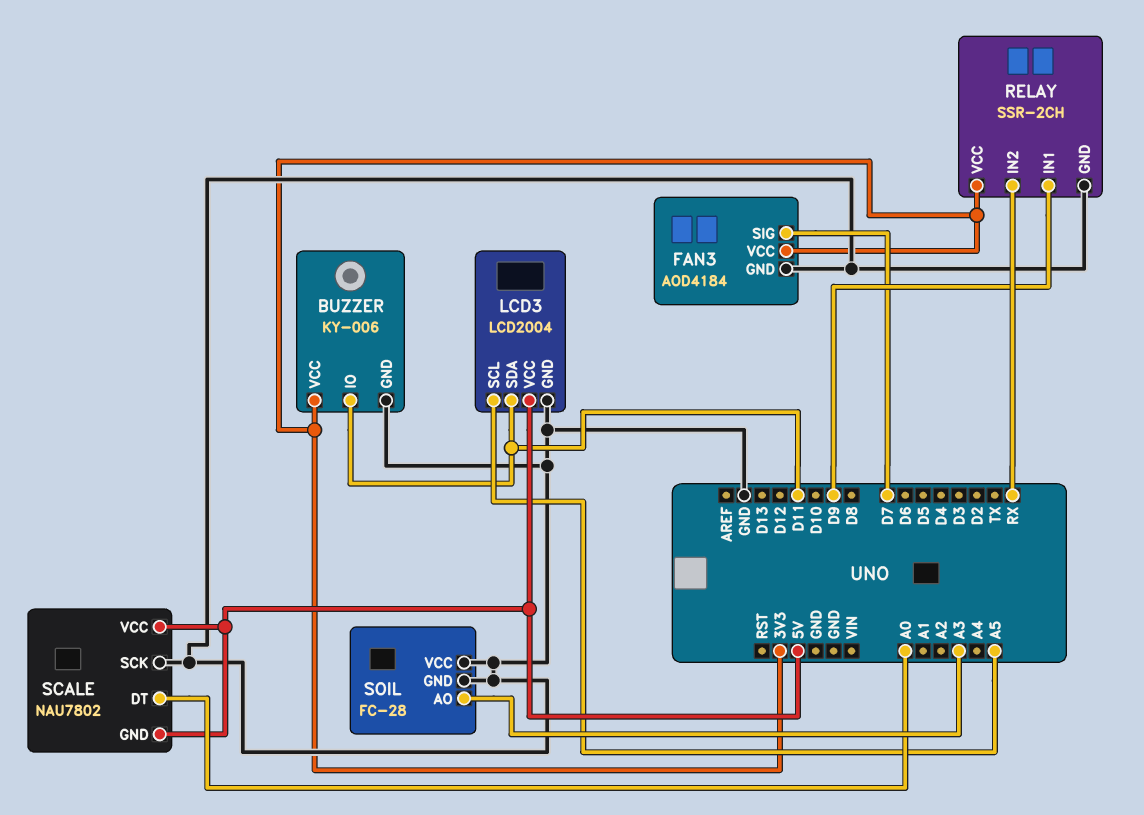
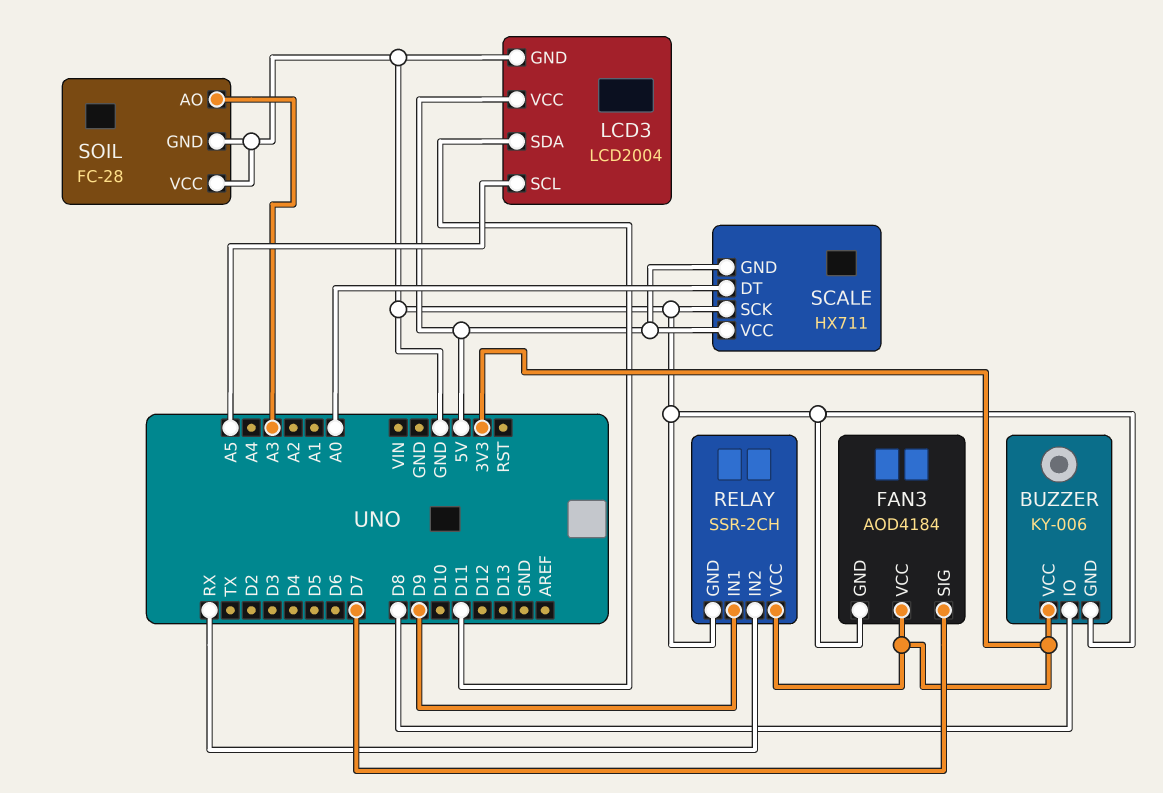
BUZZER pin IO: D11 -> D8
SCALE: NAU7802 -> HX711

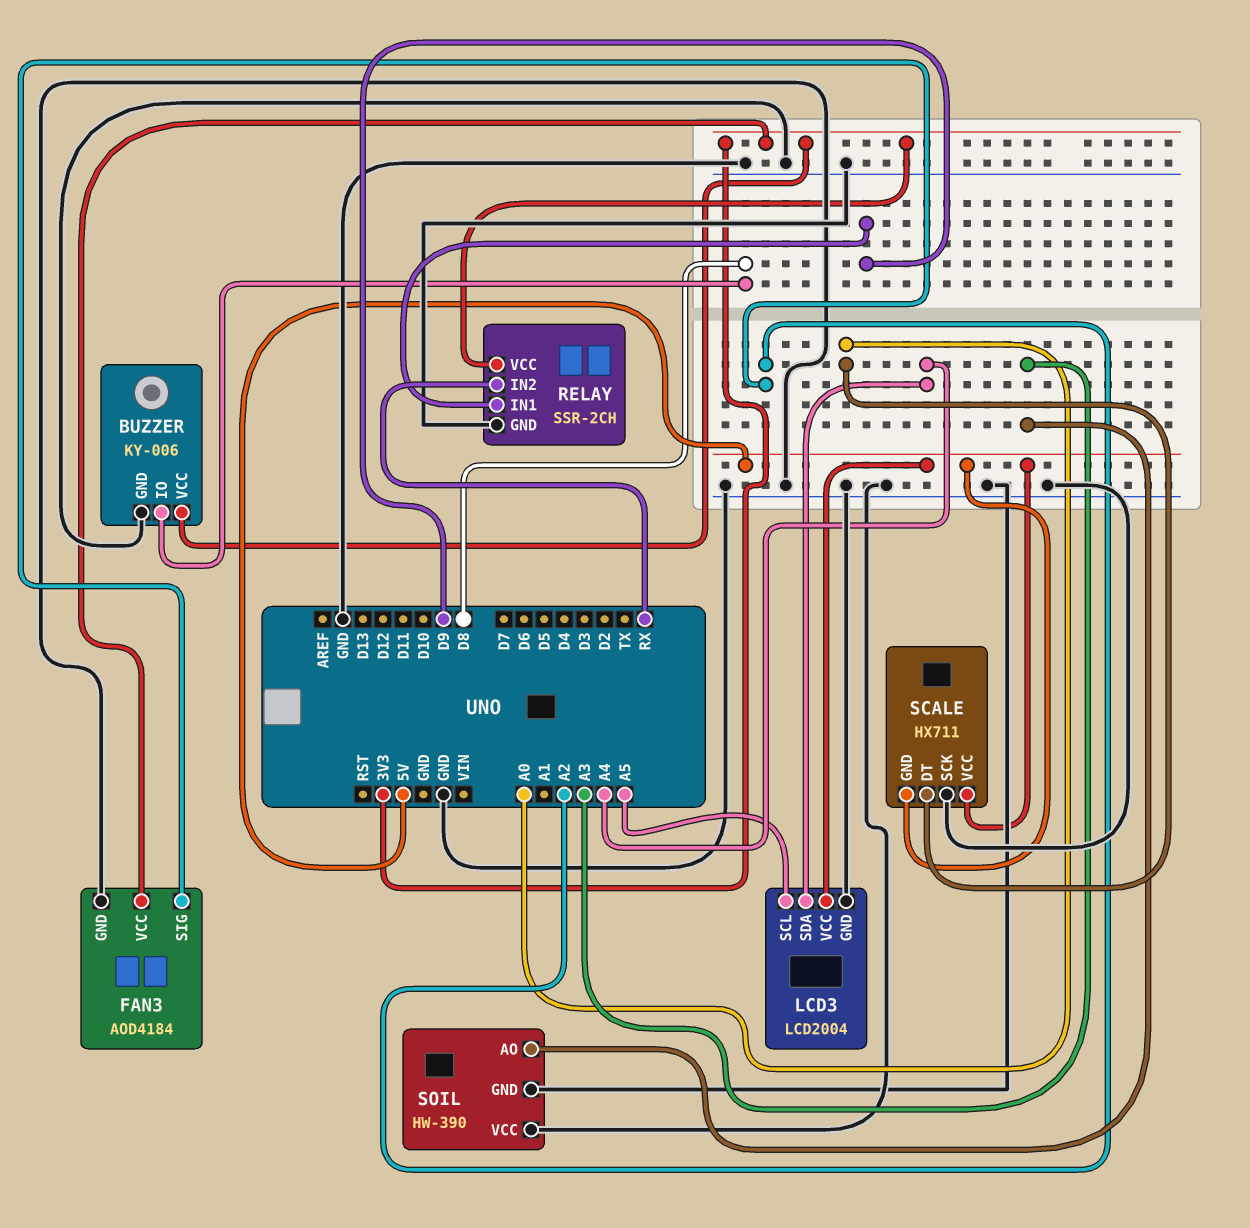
FAN3 pin SIG: D7 -> A2
LCD3 pin SDA: D11 -> A4
SOIL: FC-28 -> HW-390

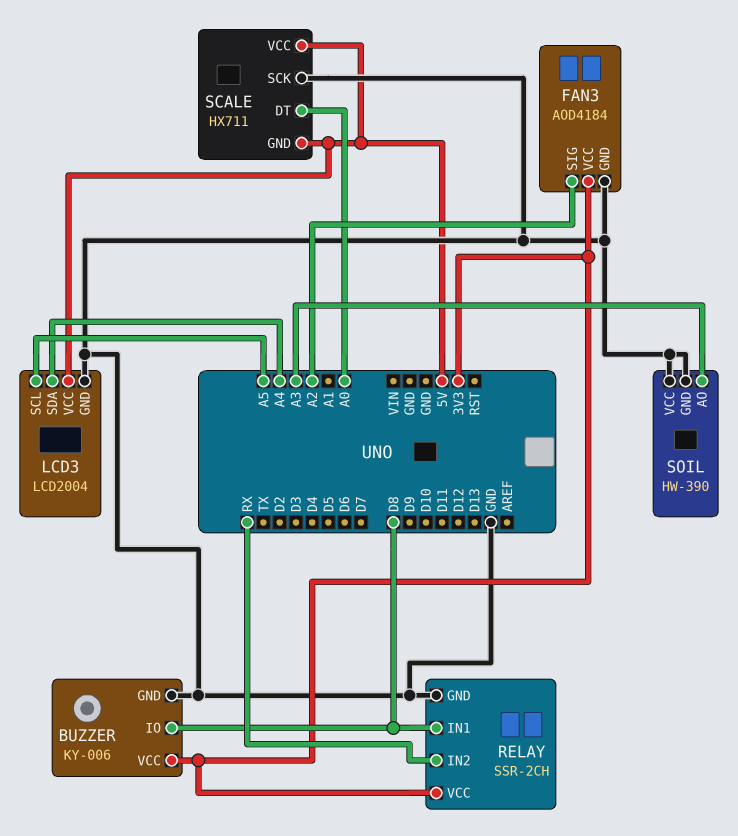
RELAY pin IN1: D9 -> D8

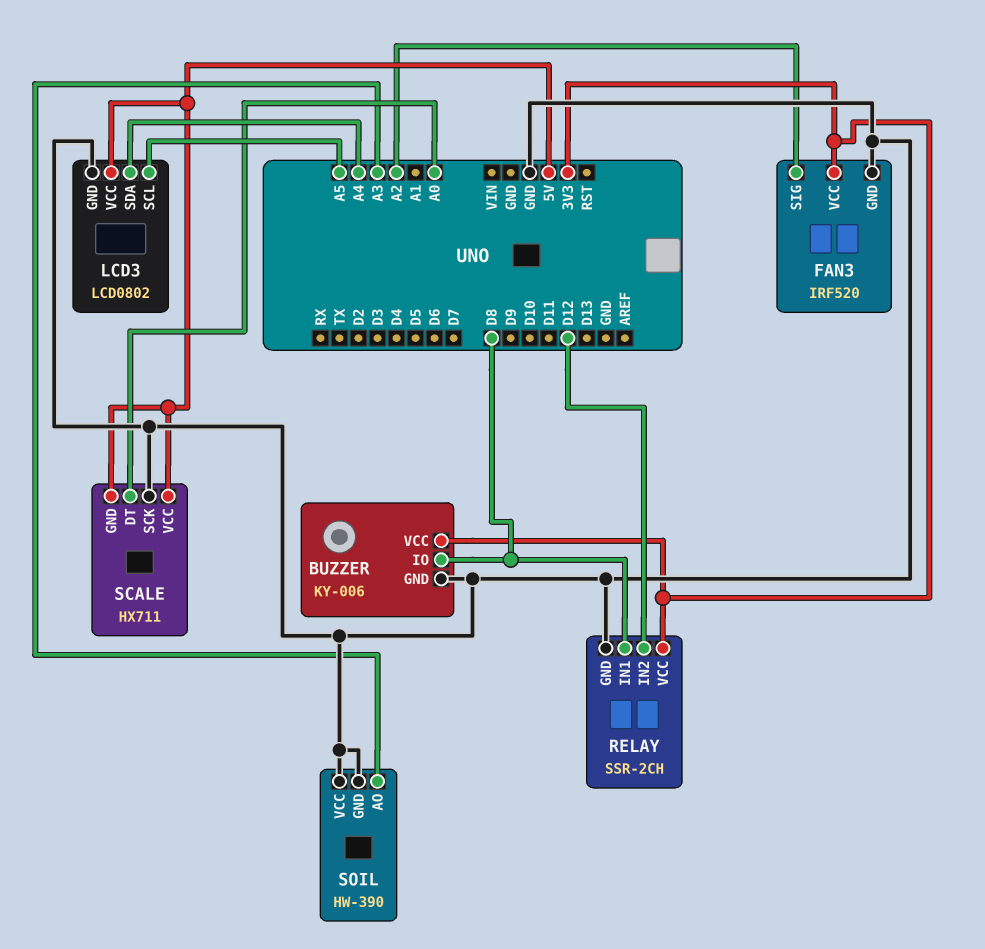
FAN3: AOD4184 -> IRF520
LCD3: LCD2004 -> LCD0802
RELAY pin IN2: RX -> D12

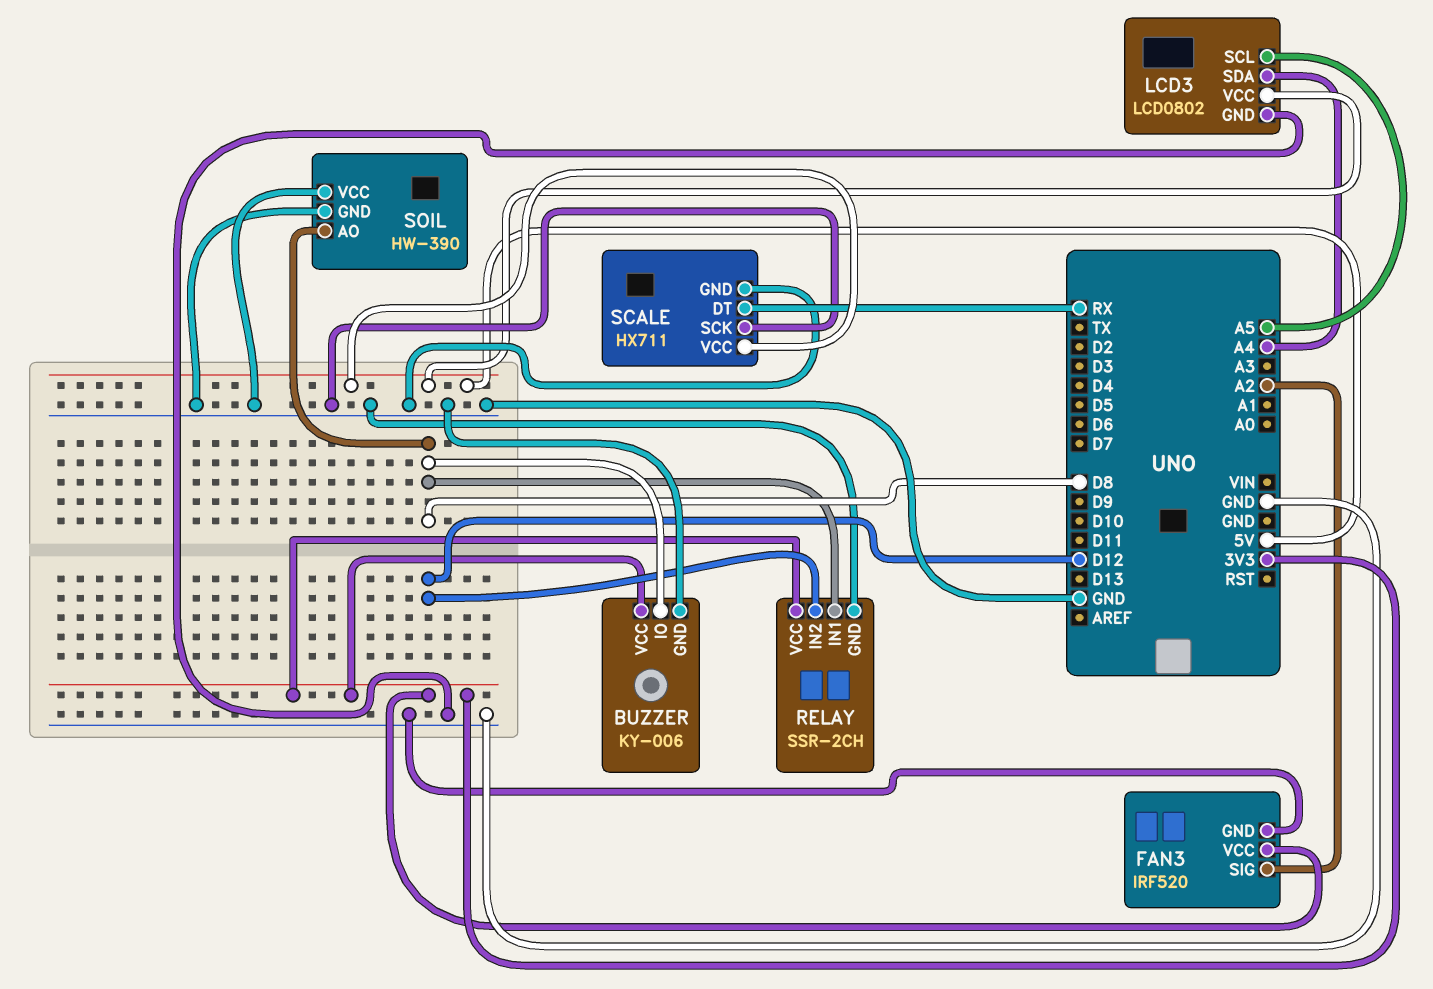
SCALE pin DT: A0 -> RX
SCALE pin GND: 5V -> GND
SOIL pin AO: A3 -> D8

